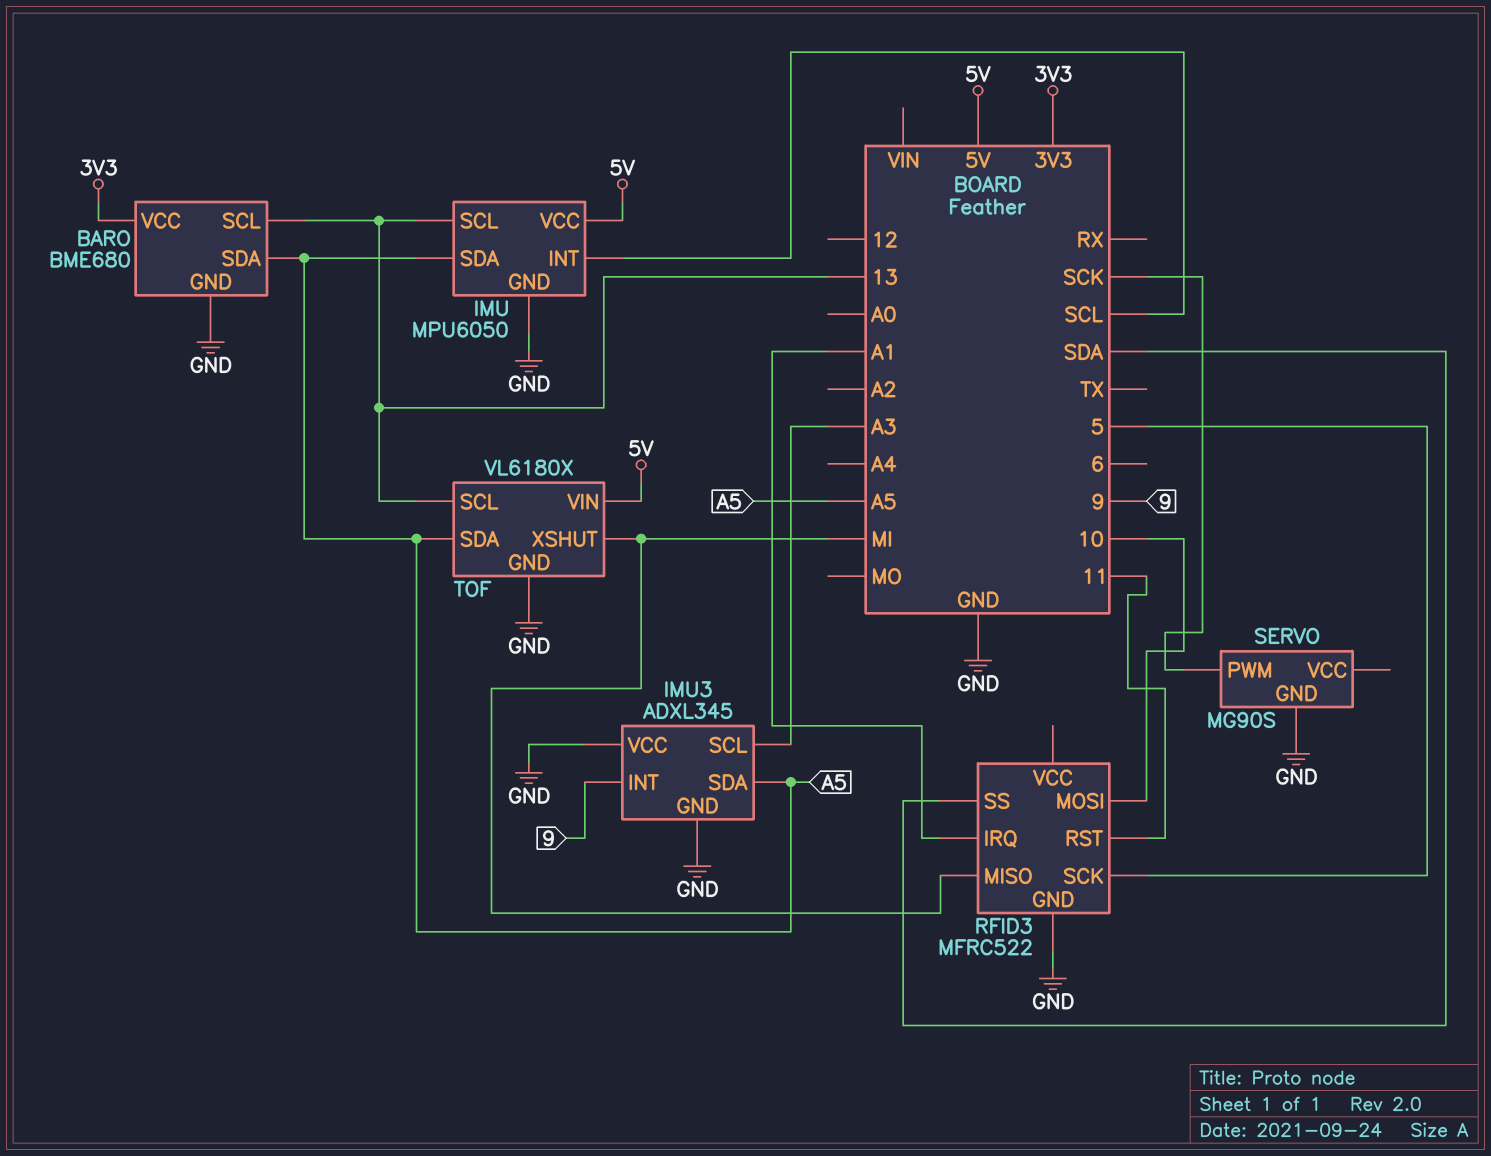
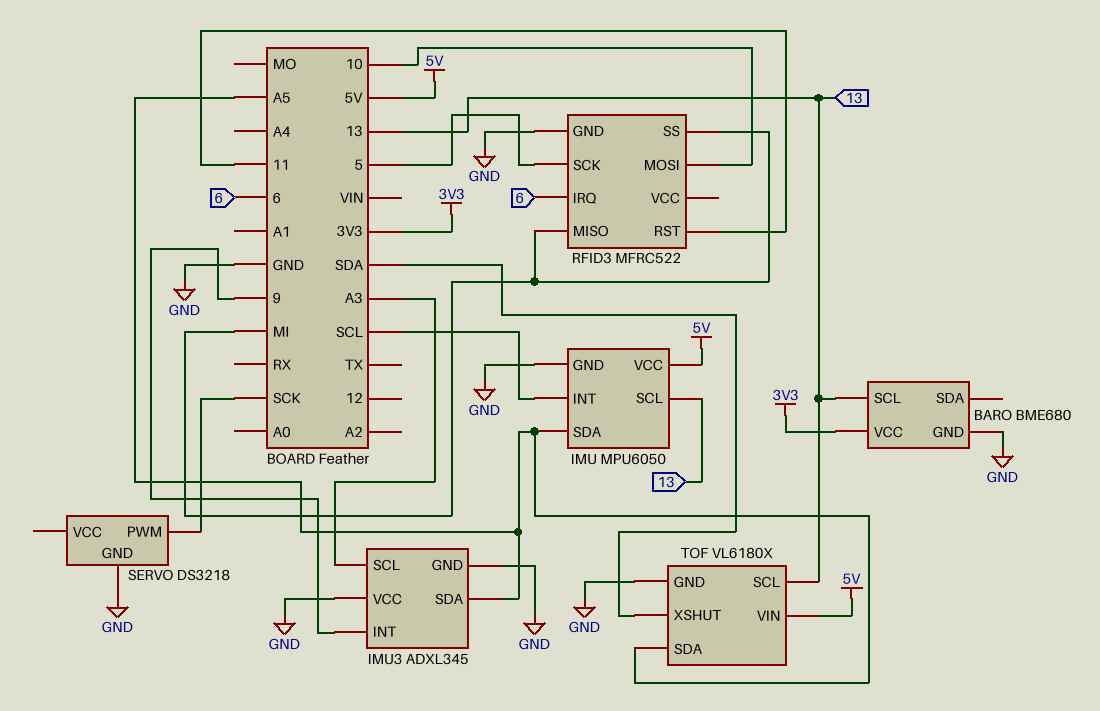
BARO pin SDA: A5 -> none
RFID3 pin IRQ: A1 -> 6
RFID3 pin SS: SDA -> MI
SERVO: MG90S -> DS3218
TOF pin XSHUT: MI -> SDA

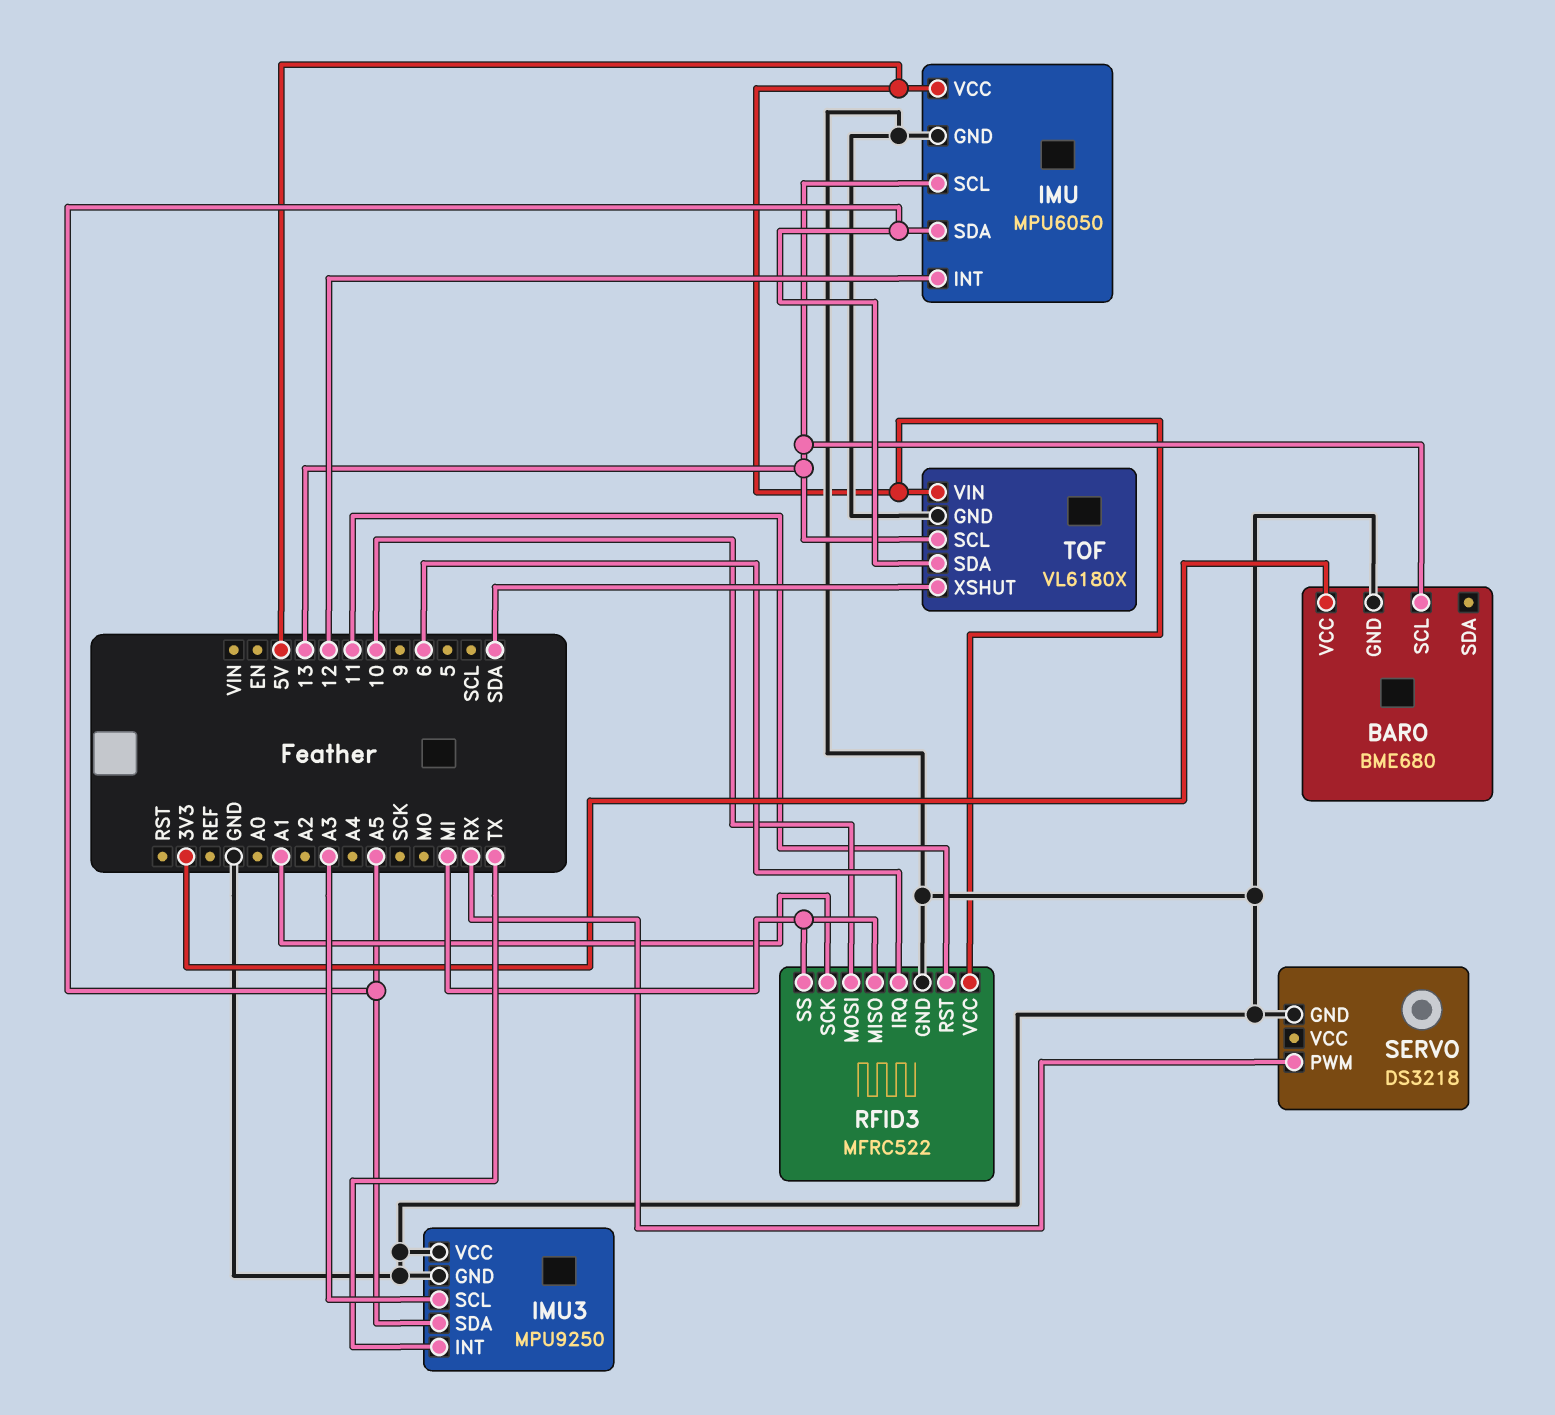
IMU pin INT: SCL -> 12
IMU3: ADXL345 -> MPU9250
IMU3 pin INT: 9 -> TX
RFID3 pin SCK: 5 -> A1
RFID3 pin VCC: none -> 5V
SERVO pin PWM: SCK -> RX

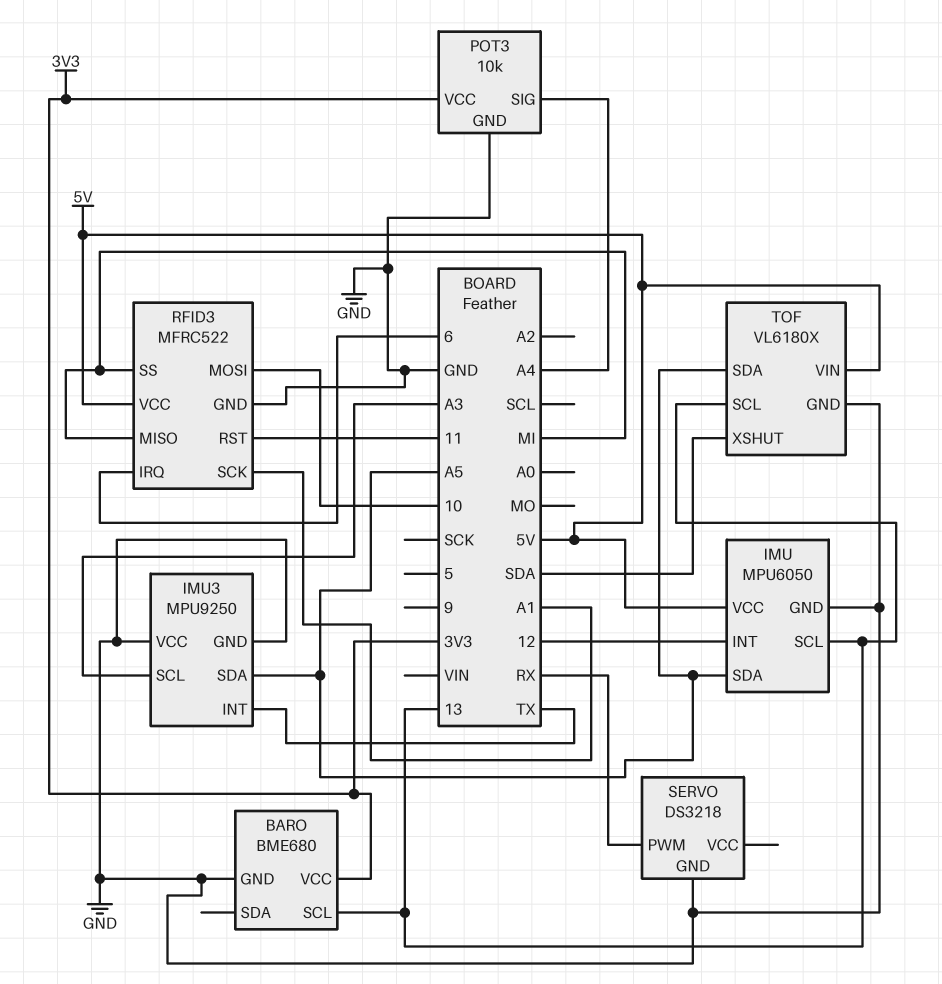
POT3: none -> 10k
POT3 pin GND: none -> GND
POT3 pin SIG: none -> A4
POT3 pin VCC: none -> 3V3

